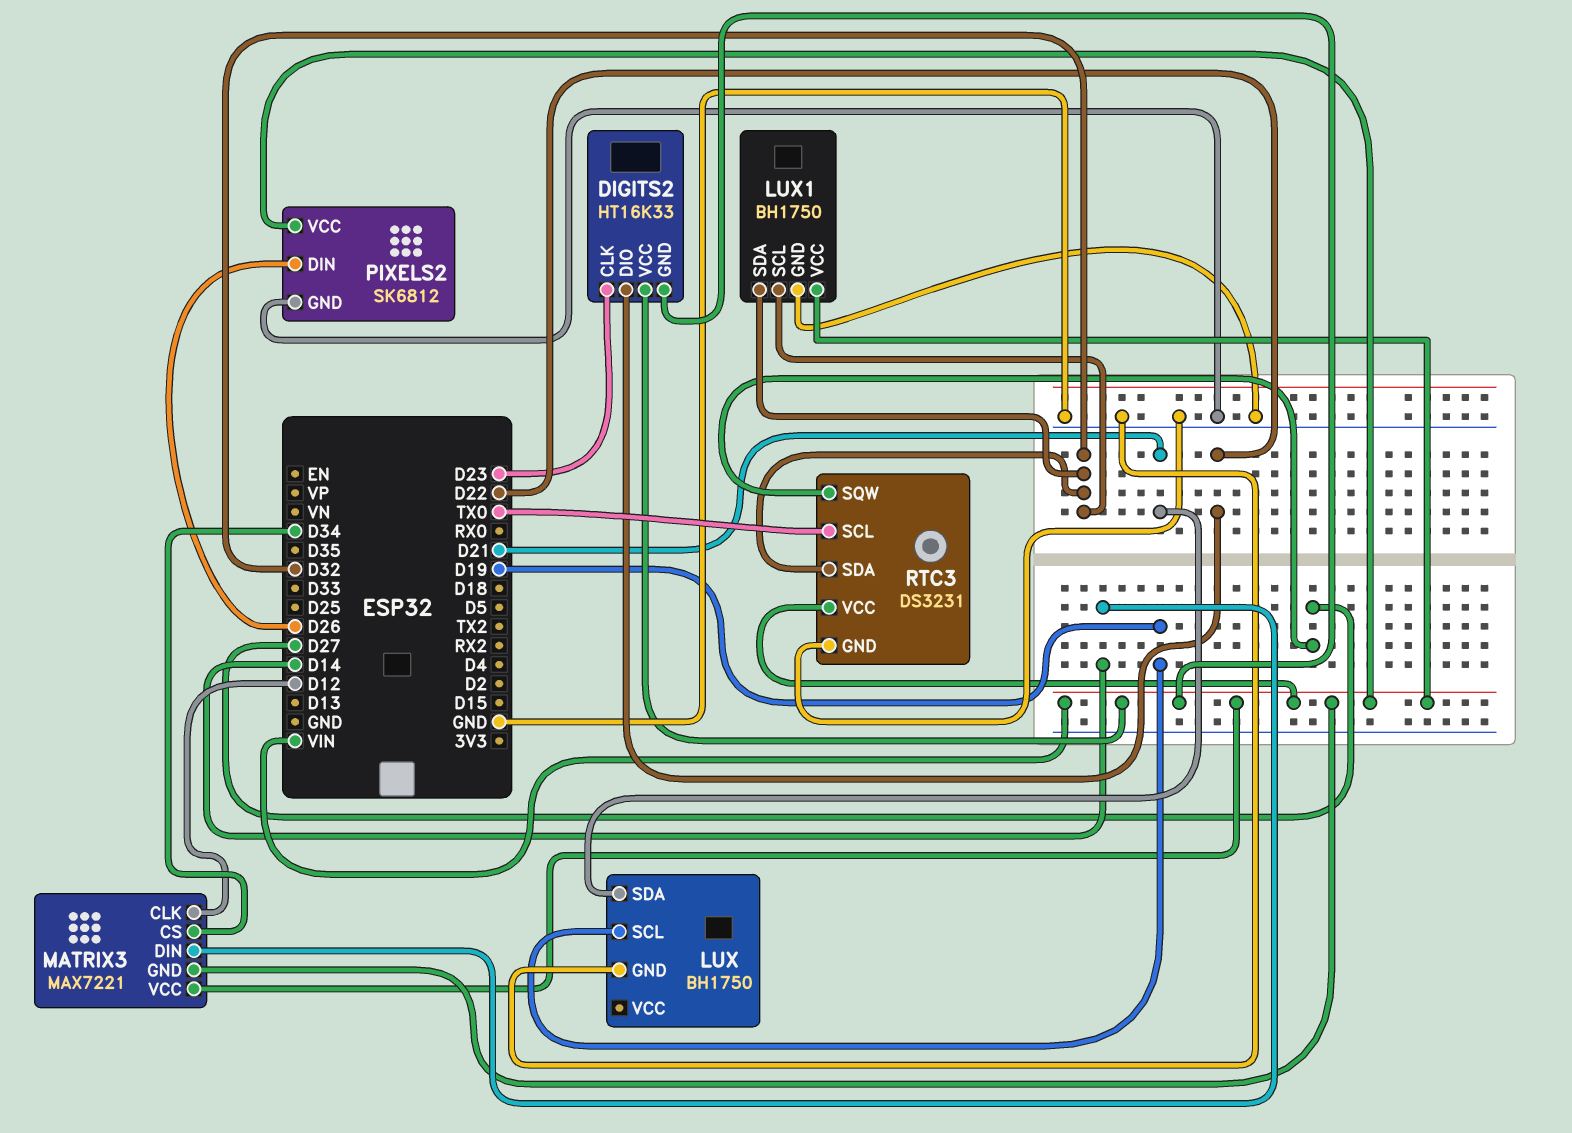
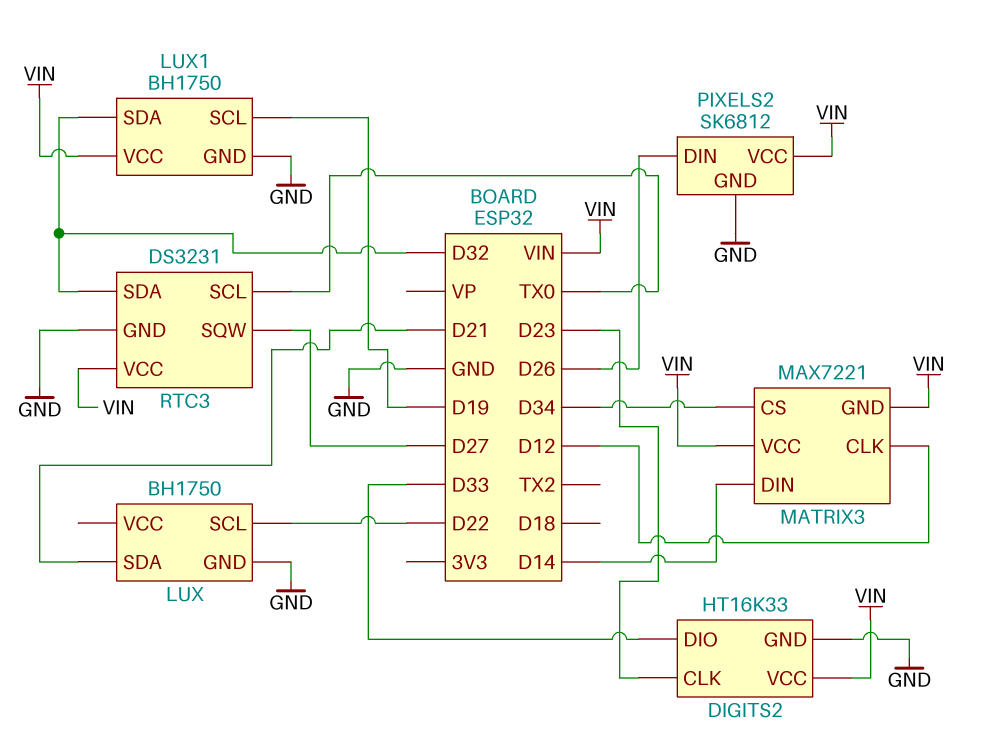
DIGITS2 pin DIO: D22 -> D33
DIGITS2 pin GND: VIN -> GND
LUX pin SCL: D19 -> D22
LUX1 pin SCL: D32 -> D19

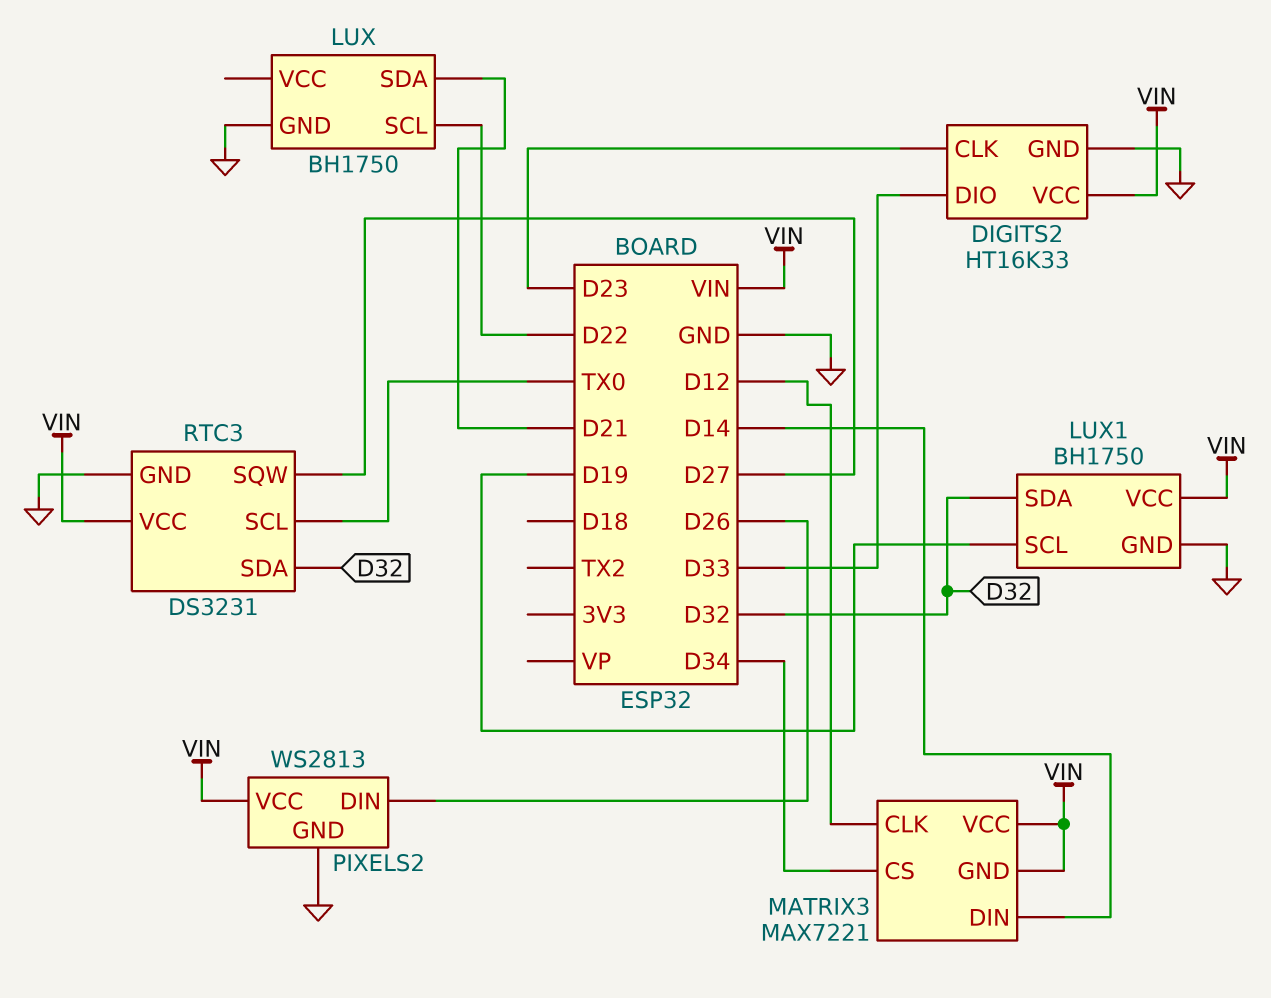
PIXELS2: SK6812 -> WS2813

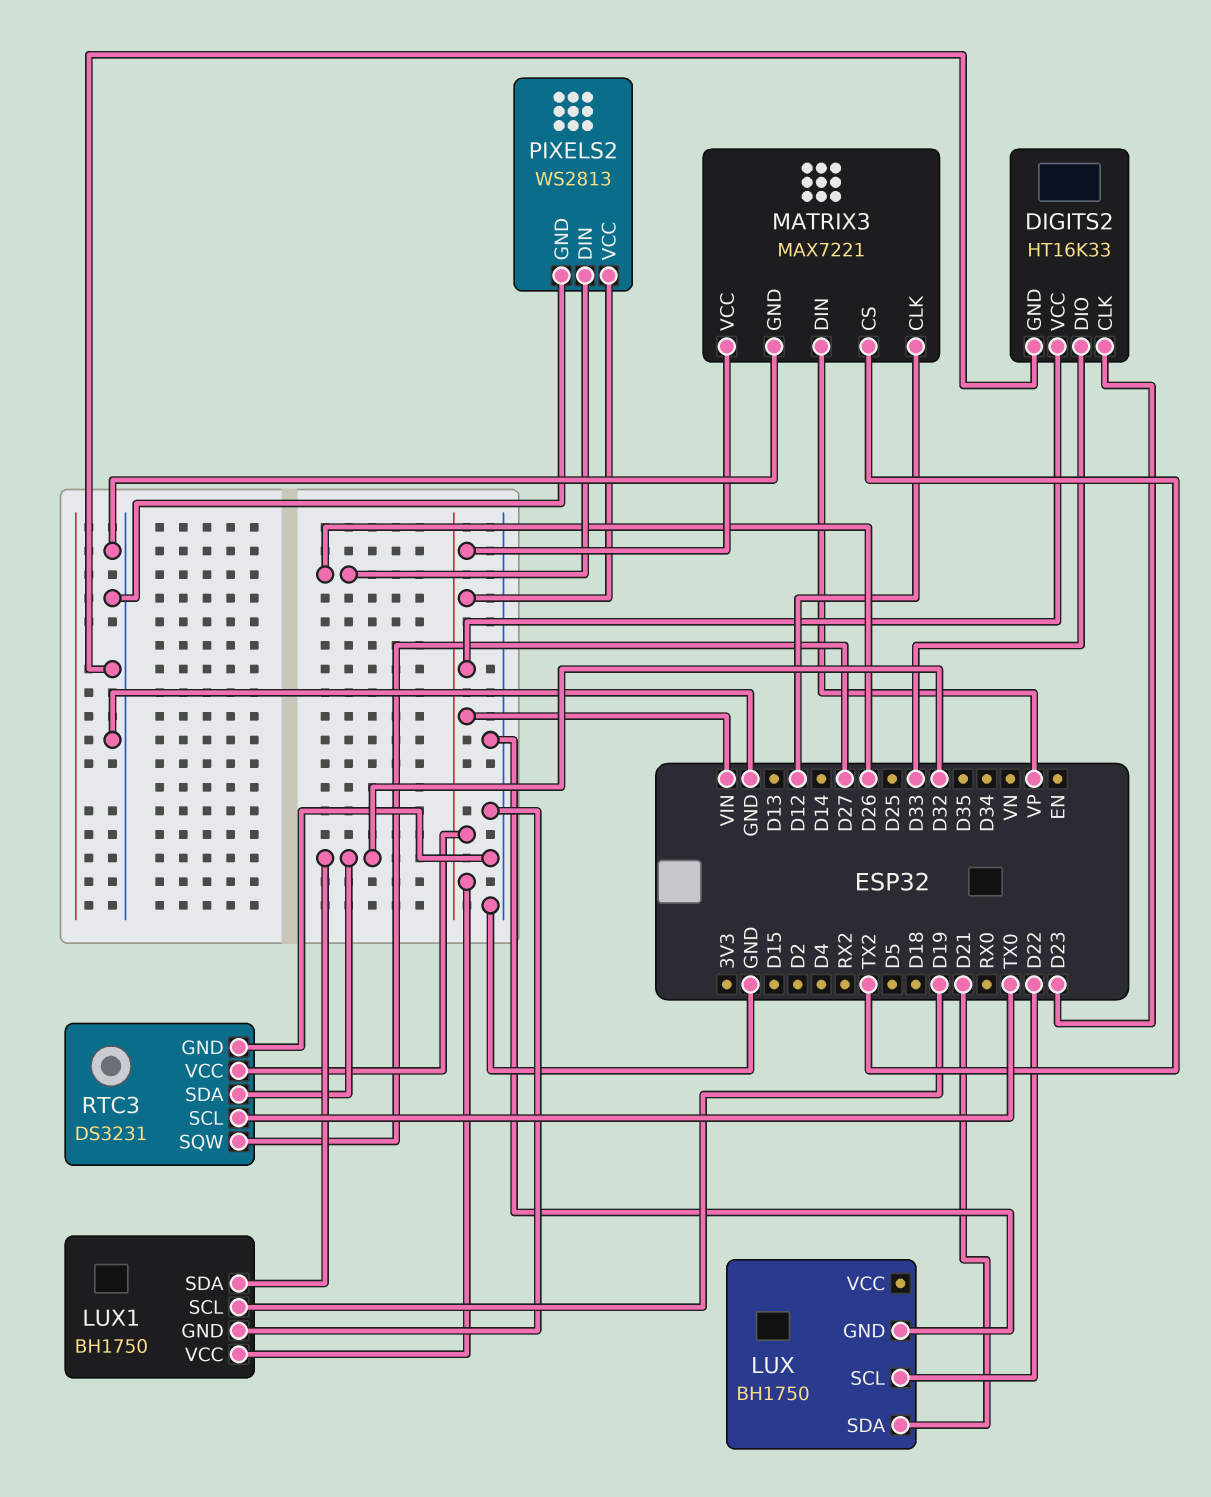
MATRIX3 pin CS: D34 -> TX2
MATRIX3 pin DIN: D14 -> VP
MATRIX3 pin GND: VIN -> GND

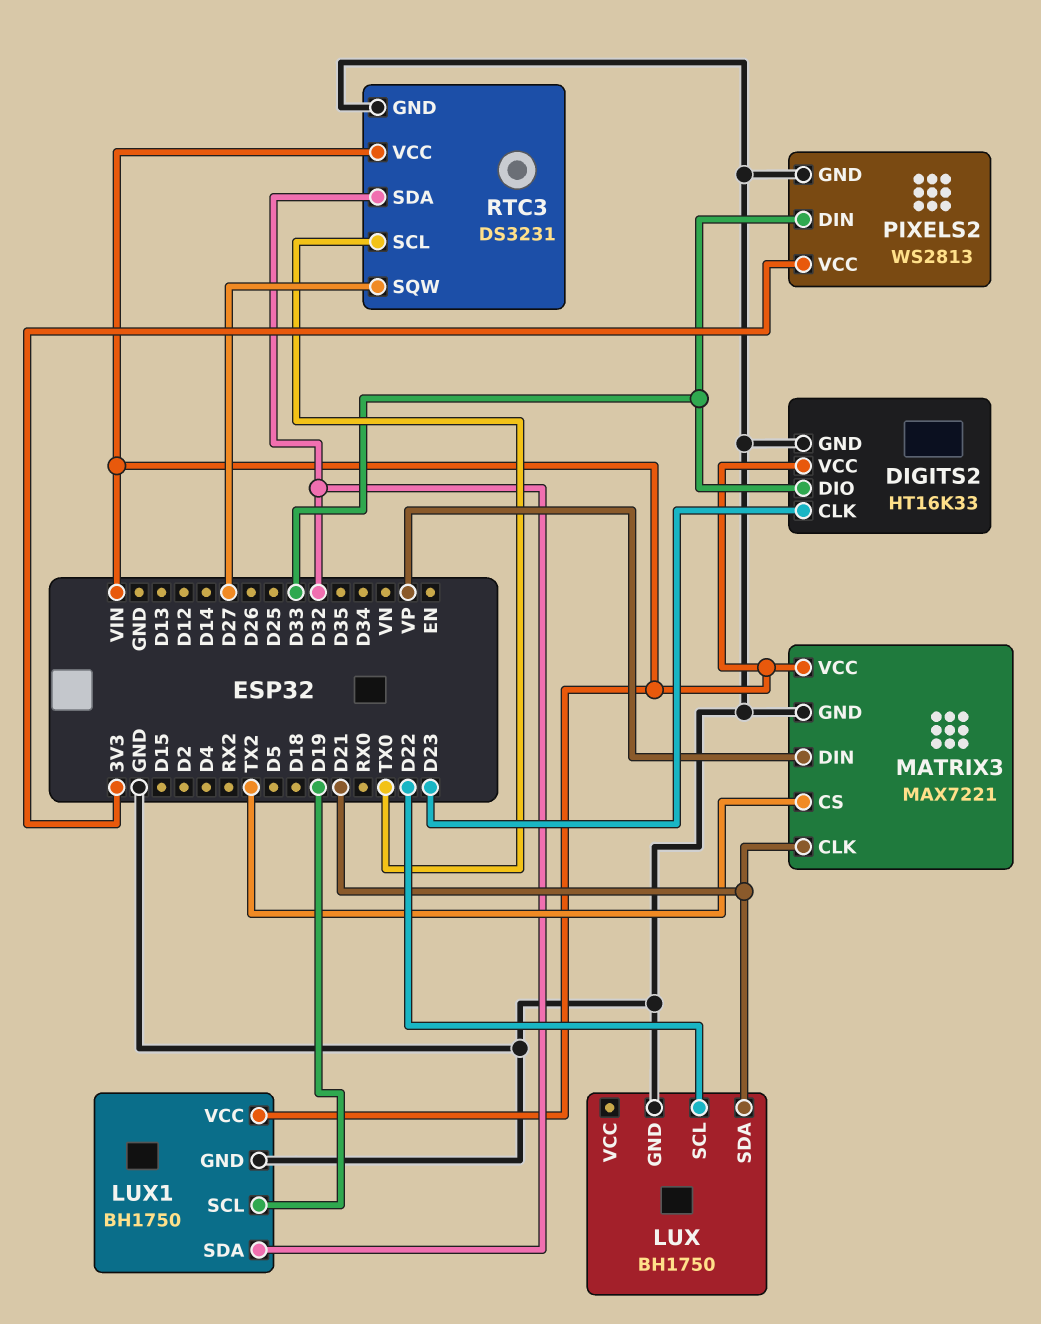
MATRIX3 pin CLK: D12 -> D21
PIXELS2 pin DIN: D26 -> D33
PIXELS2 pin VCC: VIN -> 3V3

